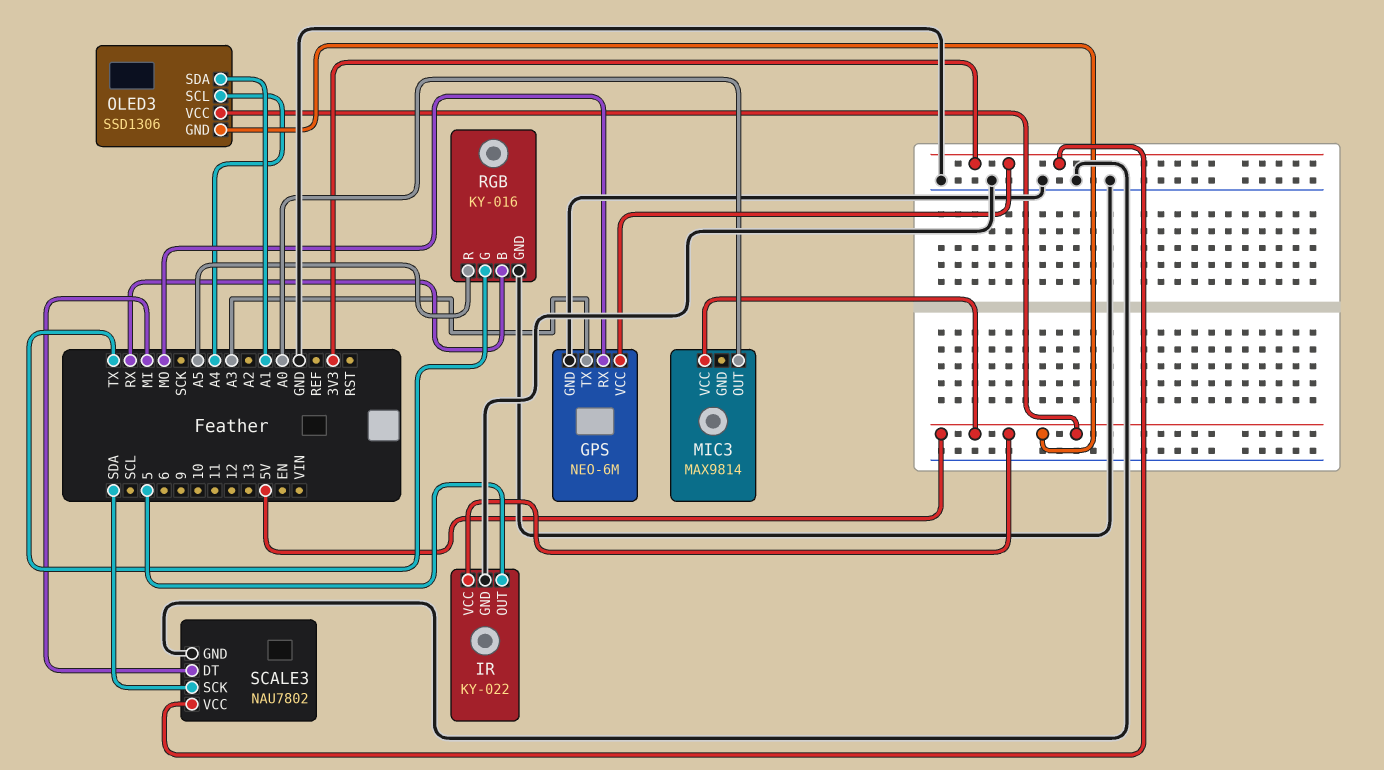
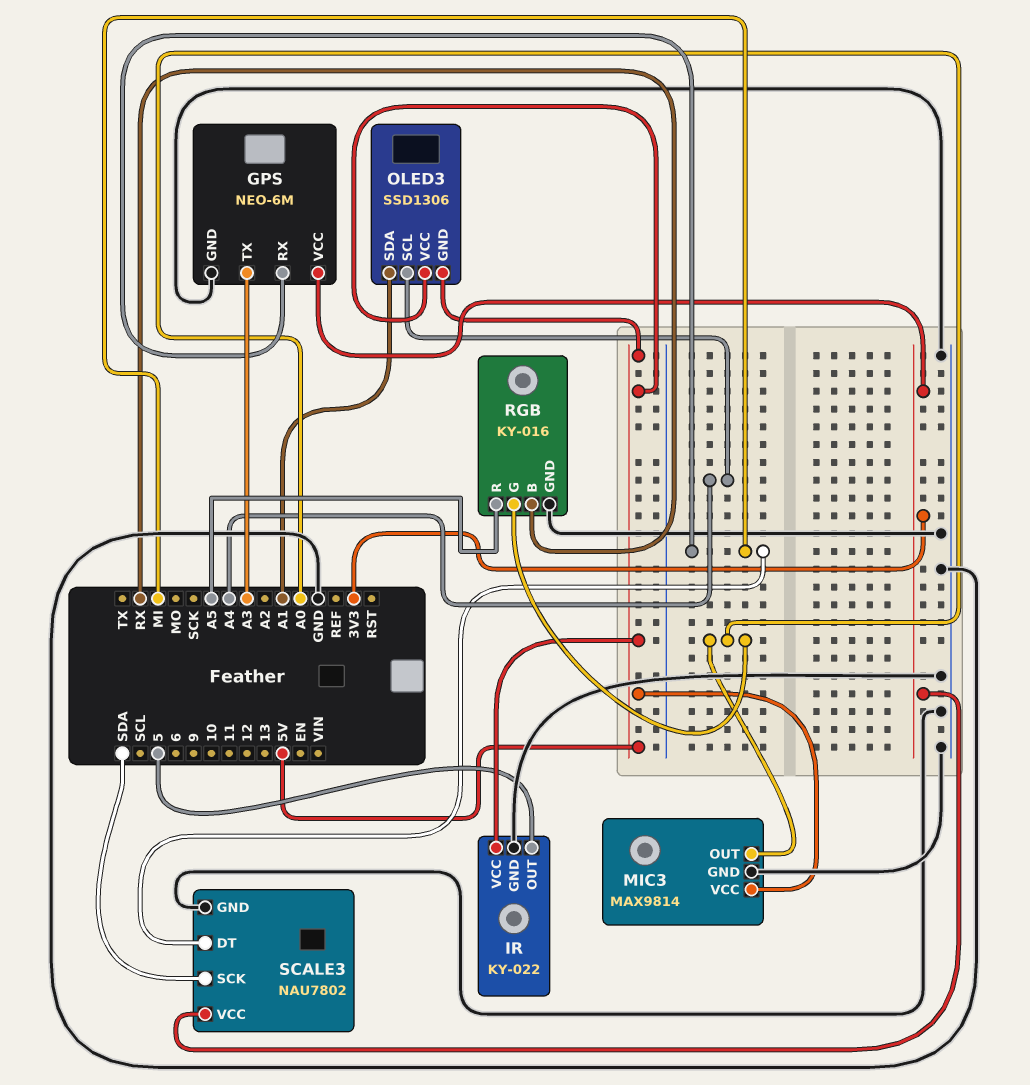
GPS pin RX: MO -> MI
MIC3 pin GND: none -> GND
RGB pin G: TX -> A0

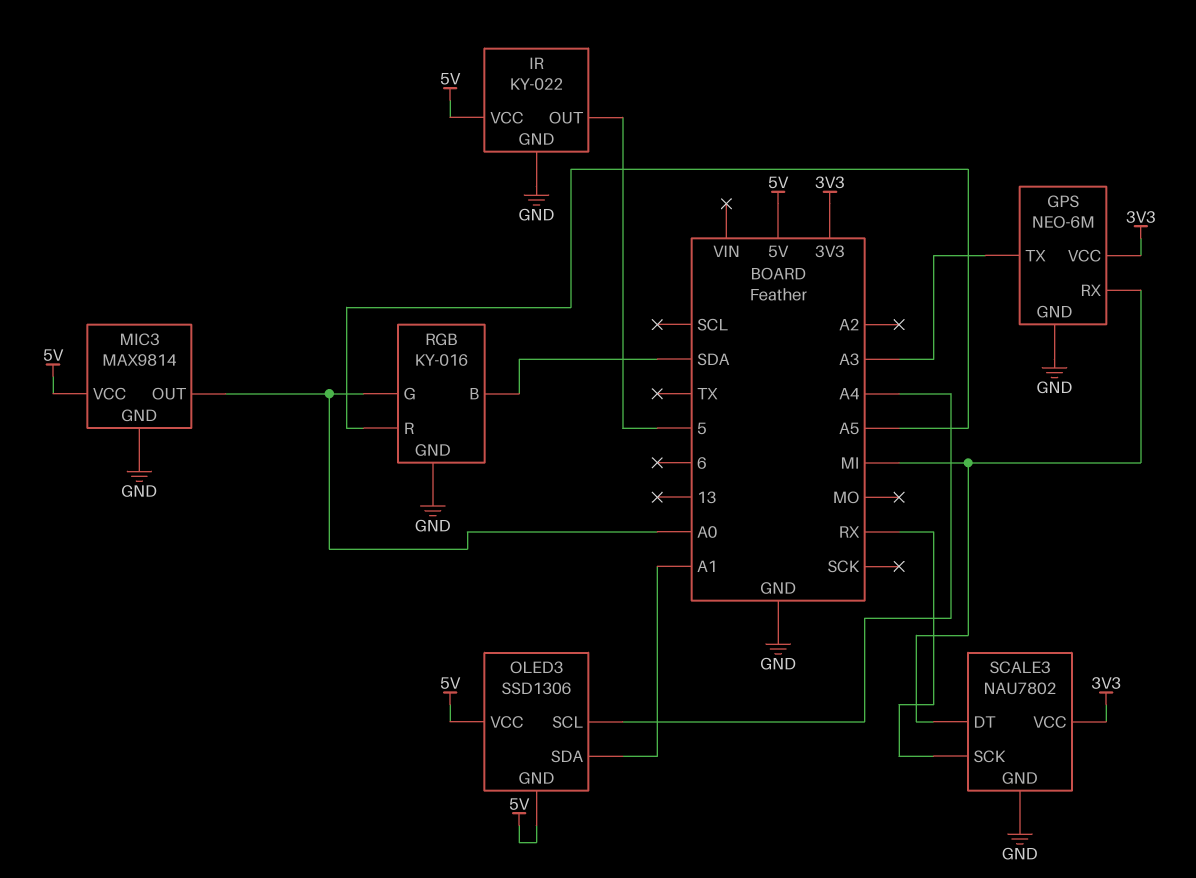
RGB pin B: RX -> SDA
SCALE3 pin SCK: SDA -> RX

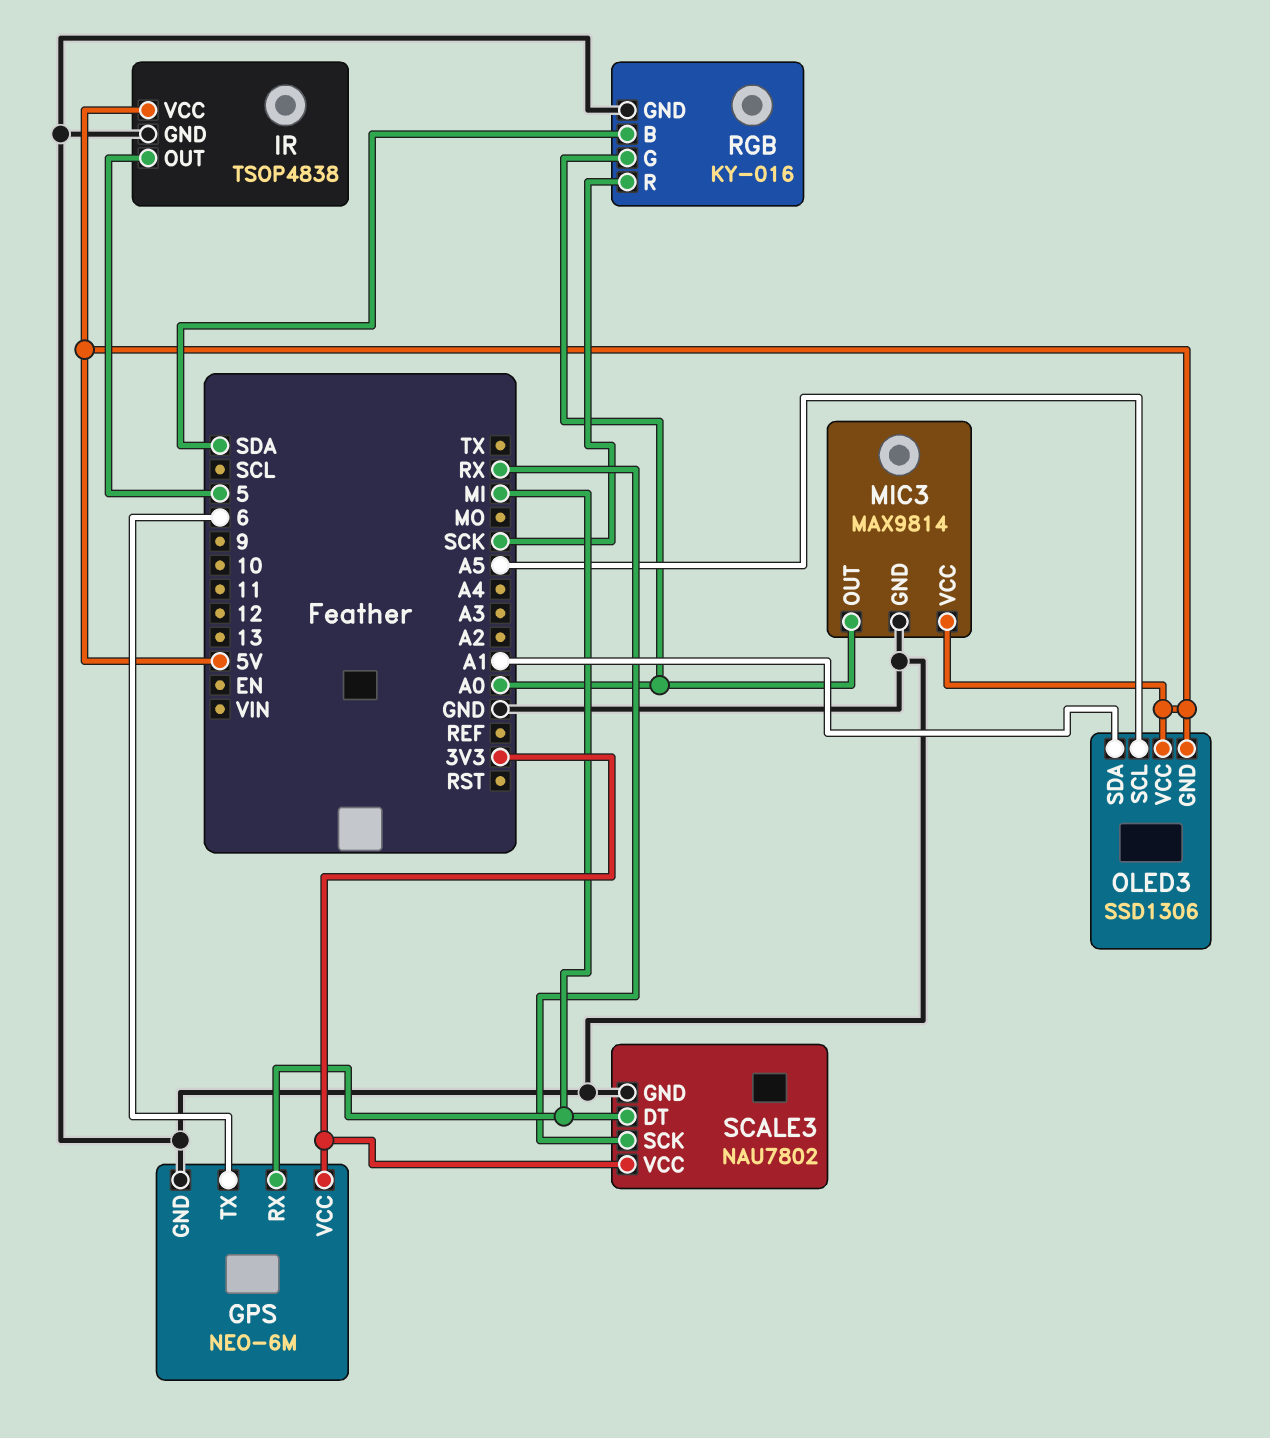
GPS pin TX: A3 -> 6
IR: KY-022 -> TSOP4838
OLED3 pin SCL: A4 -> A5
RGB pin R: A5 -> SCK

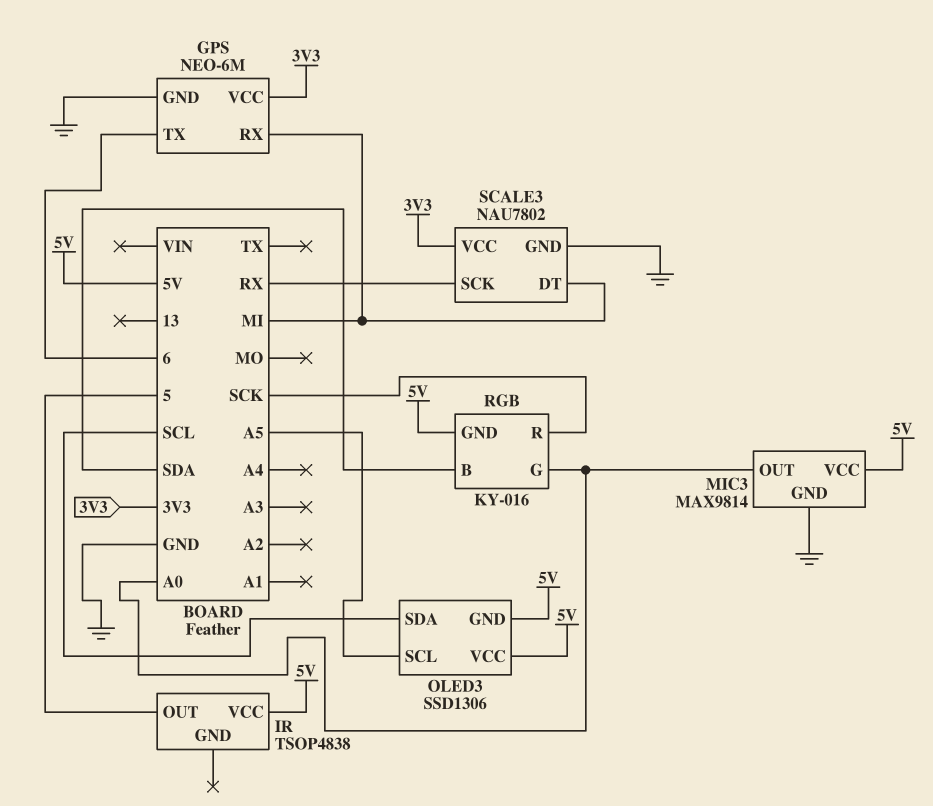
IR pin GND: GND -> none
OLED3 pin SDA: A1 -> SCL
RGB pin GND: GND -> 5V

